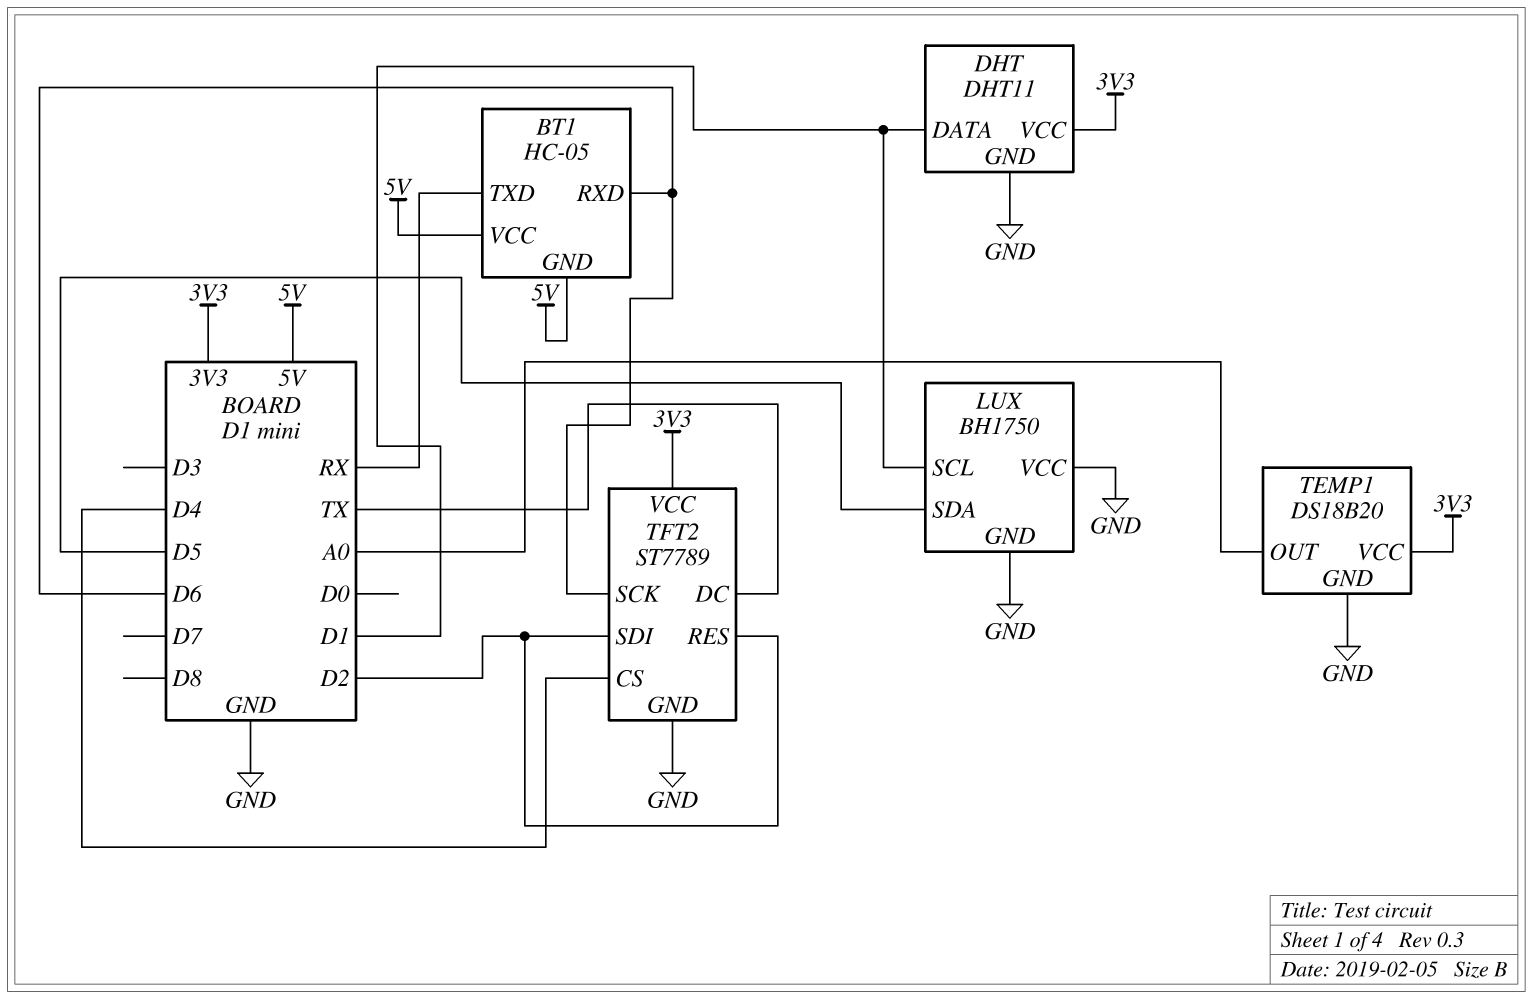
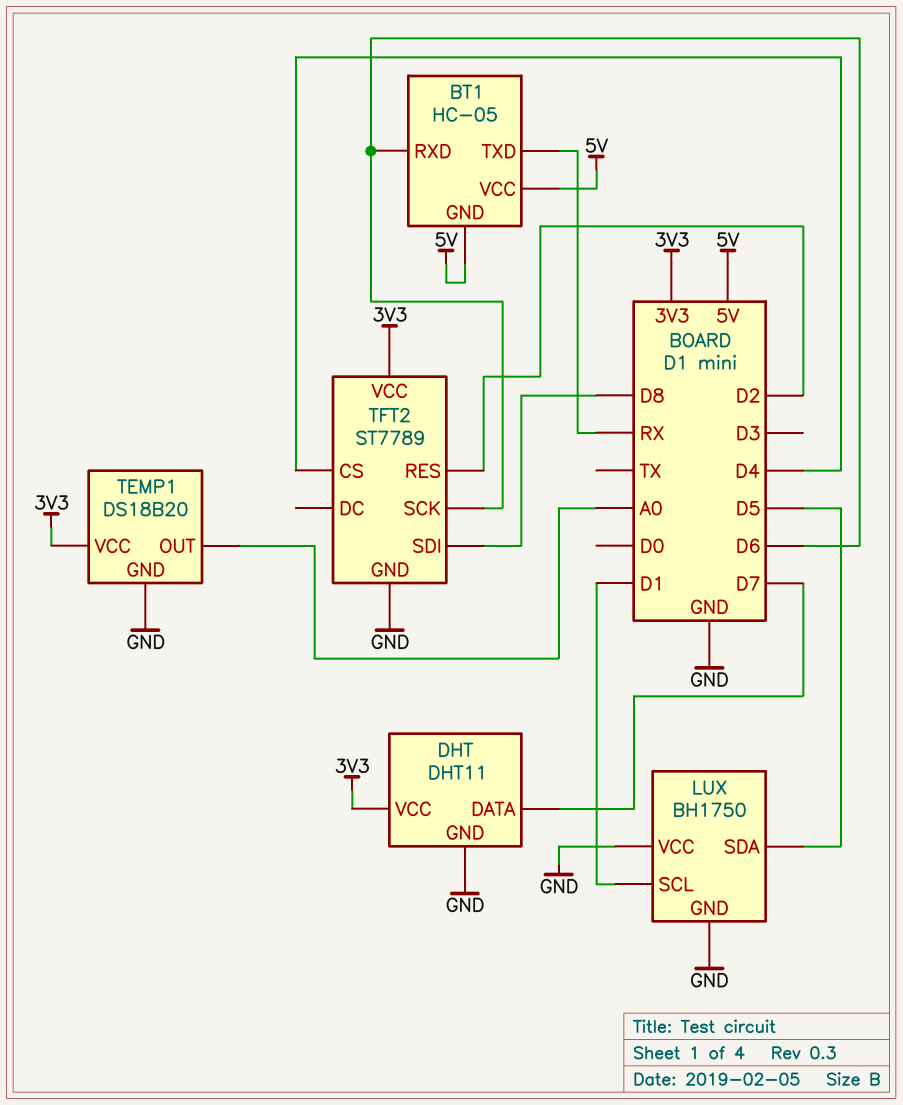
DHT pin DATA: D1 -> D7
TFT2 pin DC: TX -> none
TFT2 pin SDI: D2 -> D8

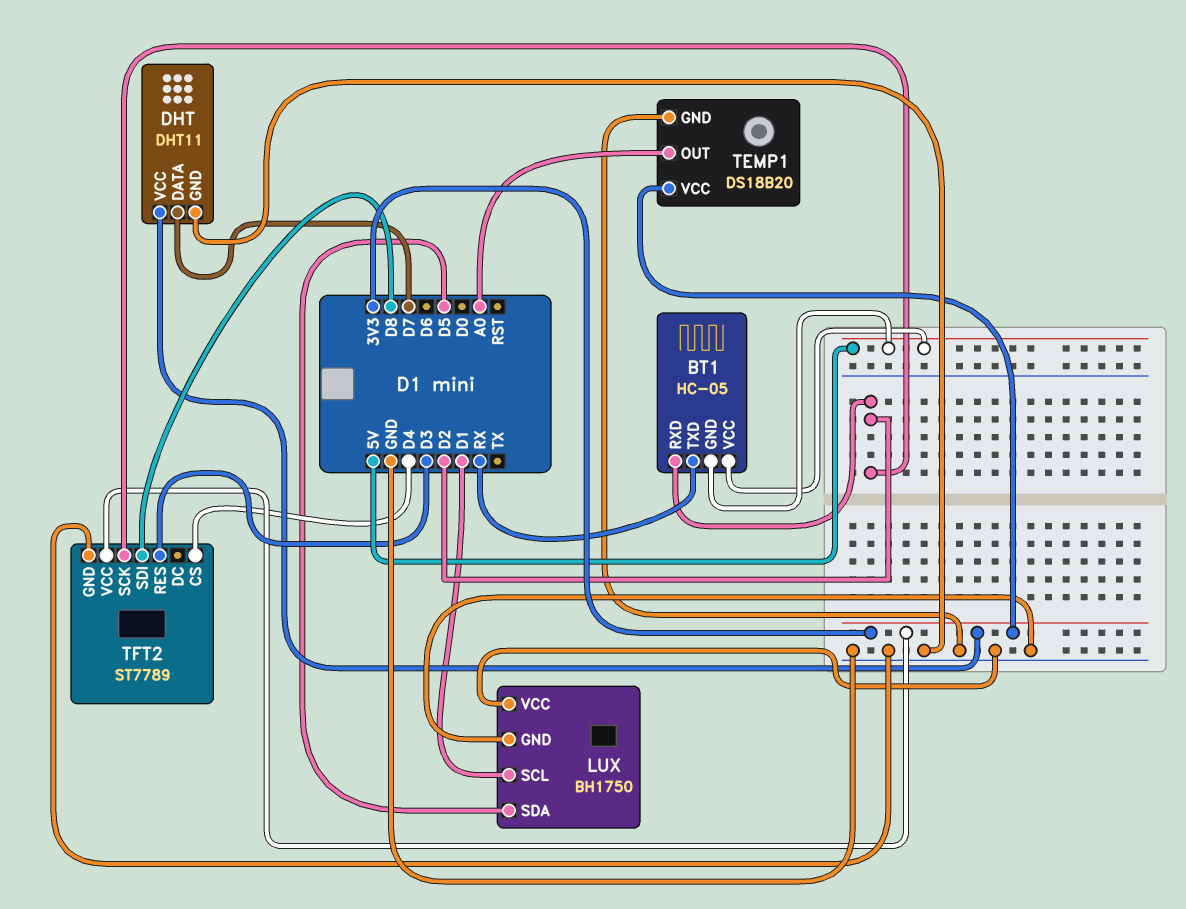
BT1 pin RXD: D6 -> D2
TFT2 pin RES: D2 -> D3
TFT2 pin SCK: D6 -> D2

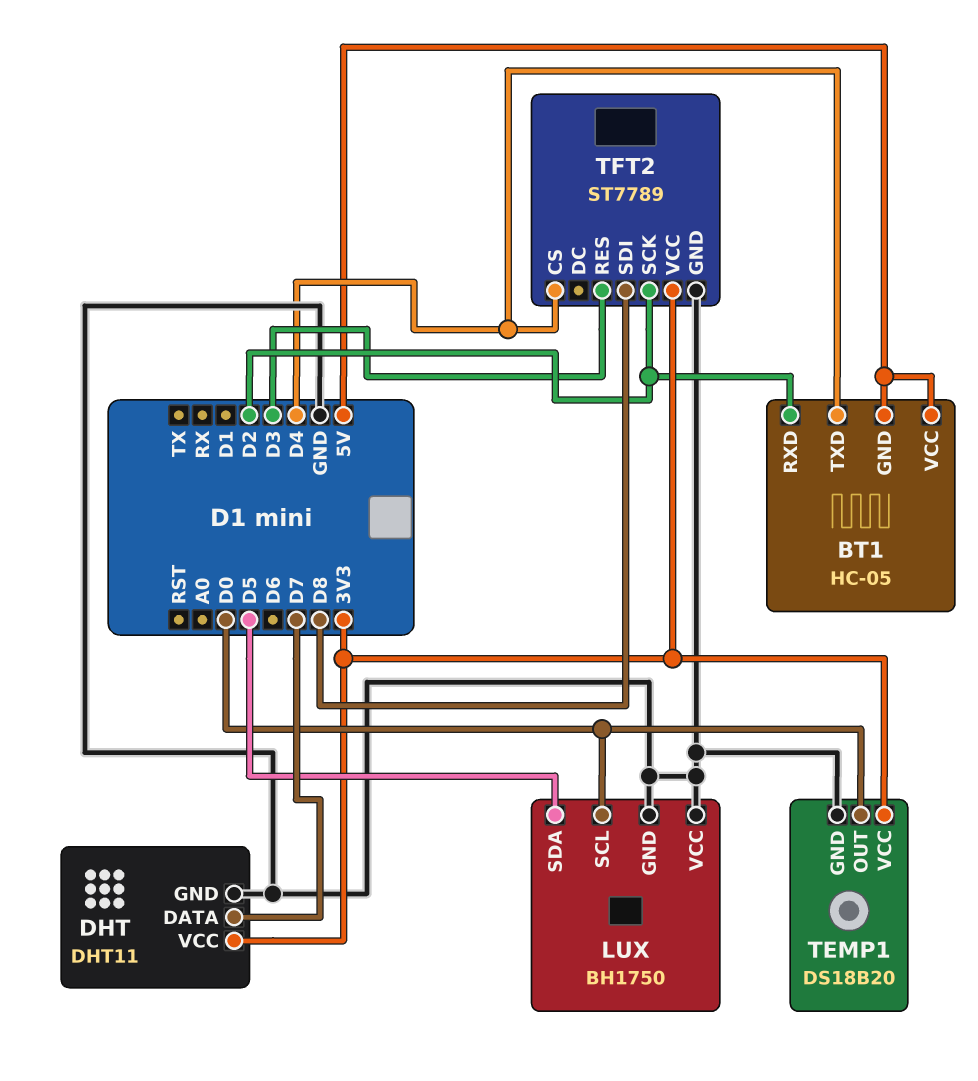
BT1 pin TXD: RX -> D4
LUX pin SCL: D1 -> D0
TEMP1 pin OUT: A0 -> D0

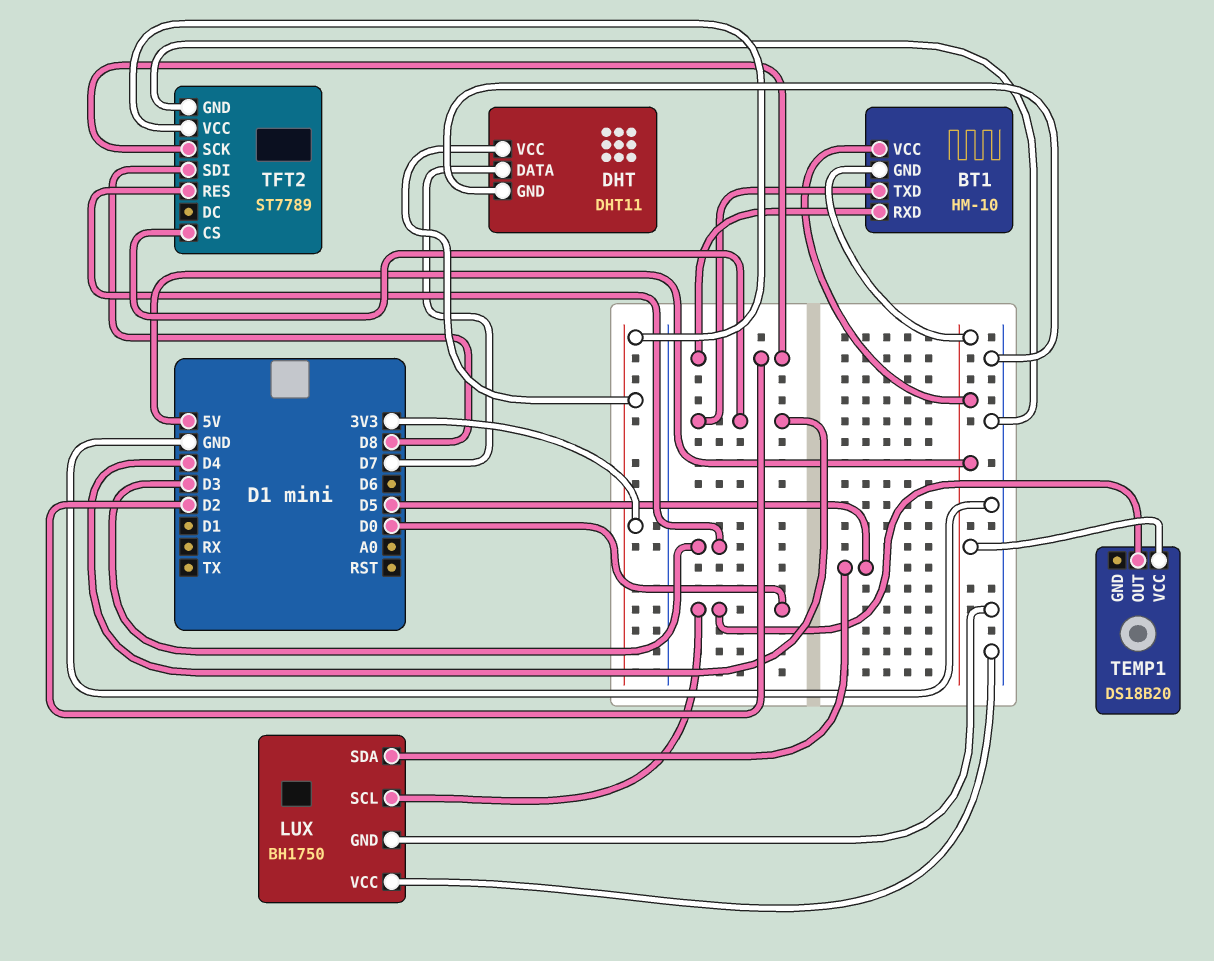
BT1: HC-05 -> HM-10
TEMP1 pin GND: GND -> none
TEMP1 pin VCC: 3V3 -> 5V

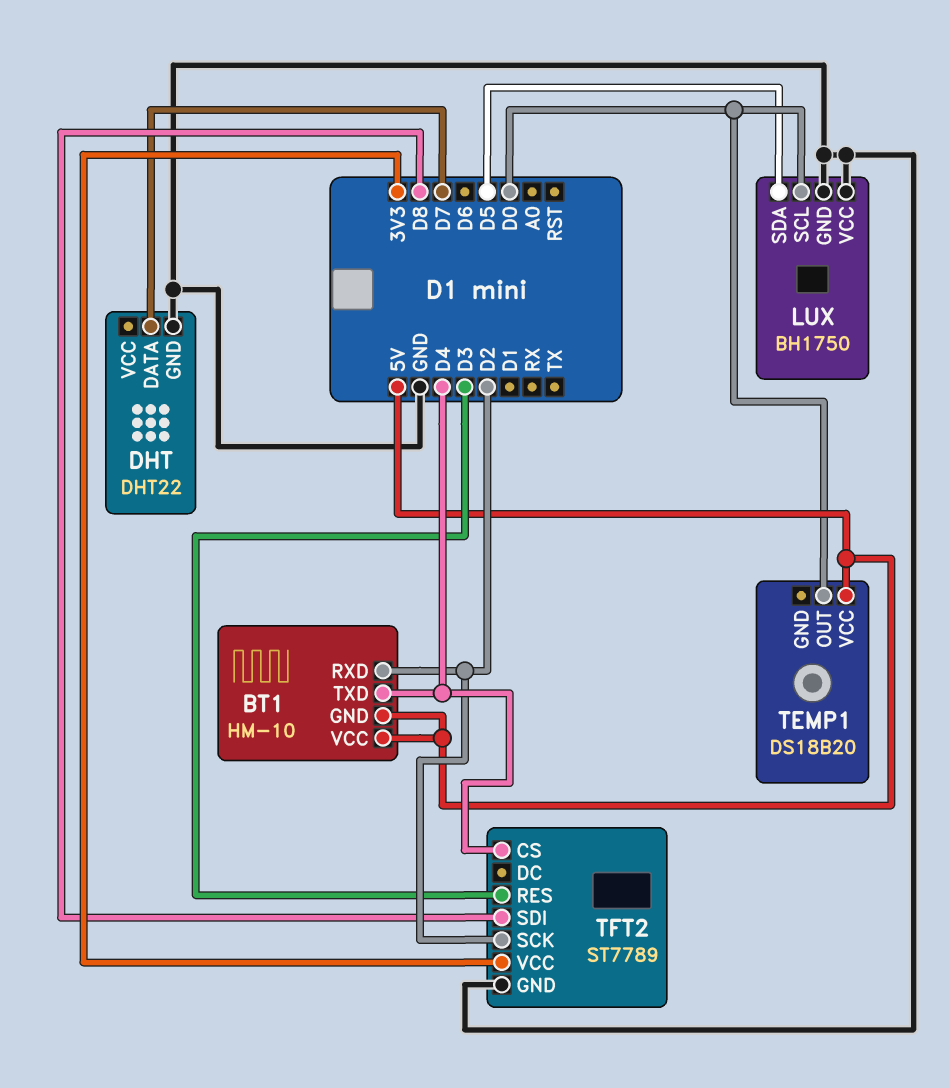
DHT: DHT11 -> DHT22
DHT pin VCC: 3V3 -> none

